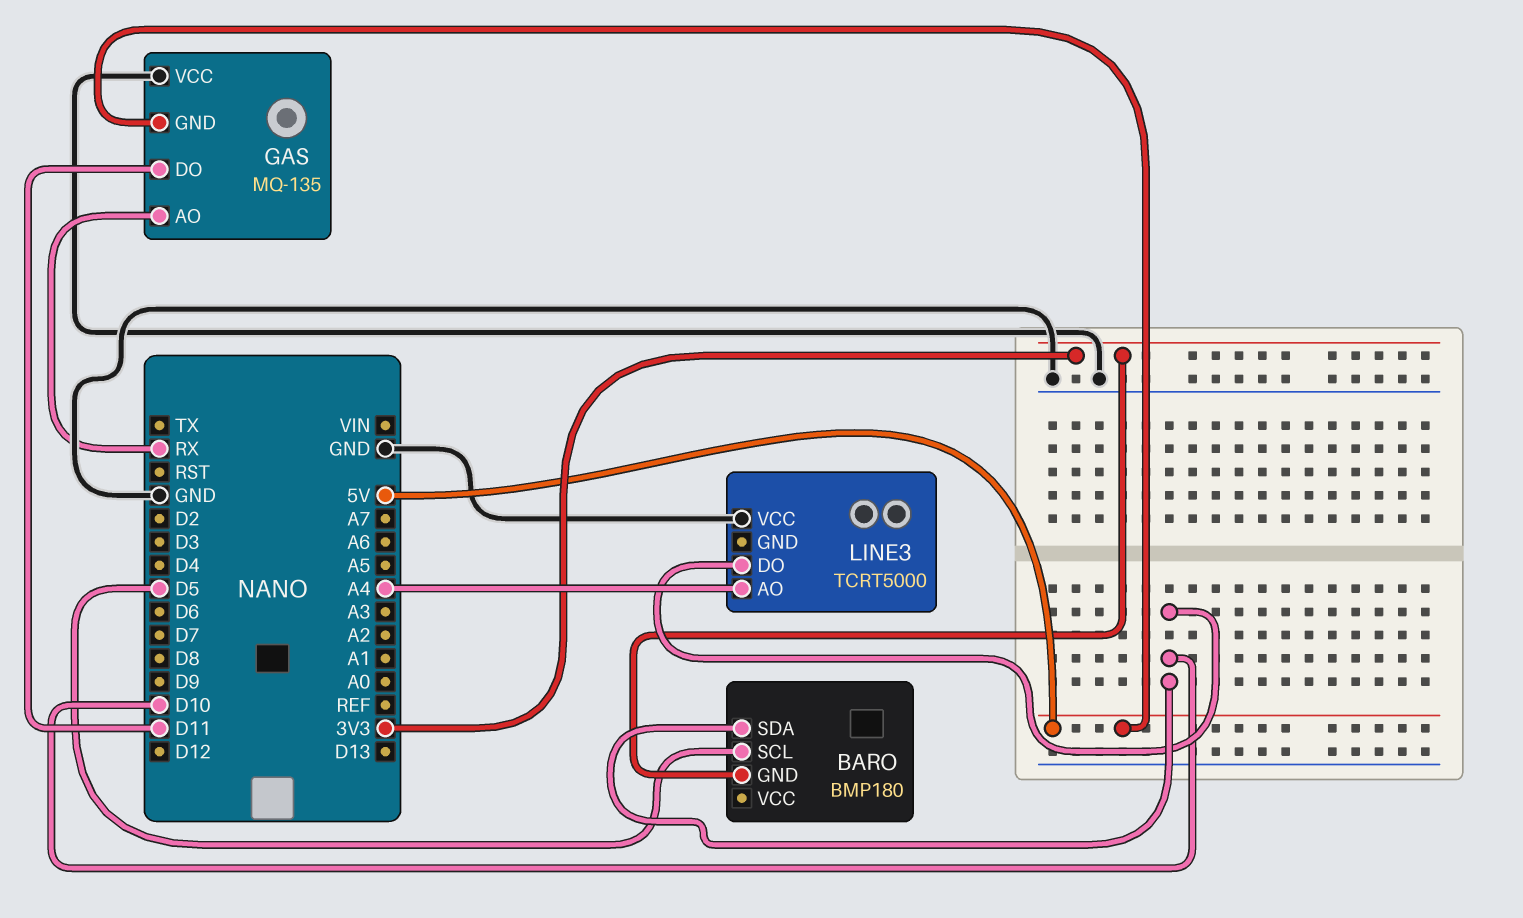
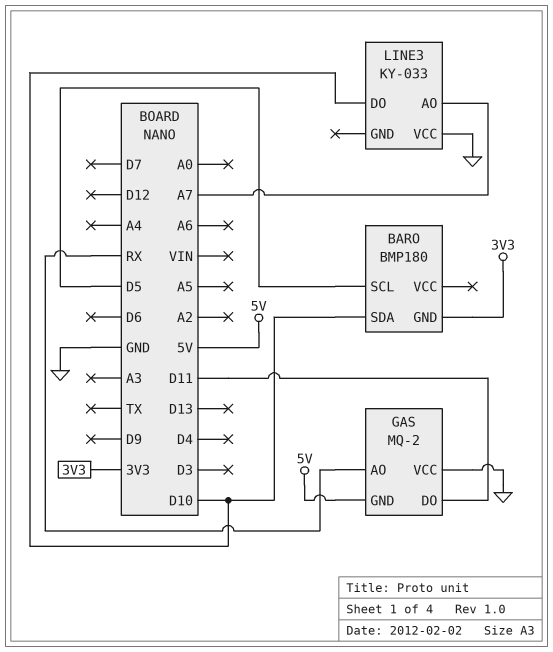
GAS: MQ-135 -> MQ-2
LINE3: TCRT5000 -> KY-033
LINE3 pin AO: A4 -> A7

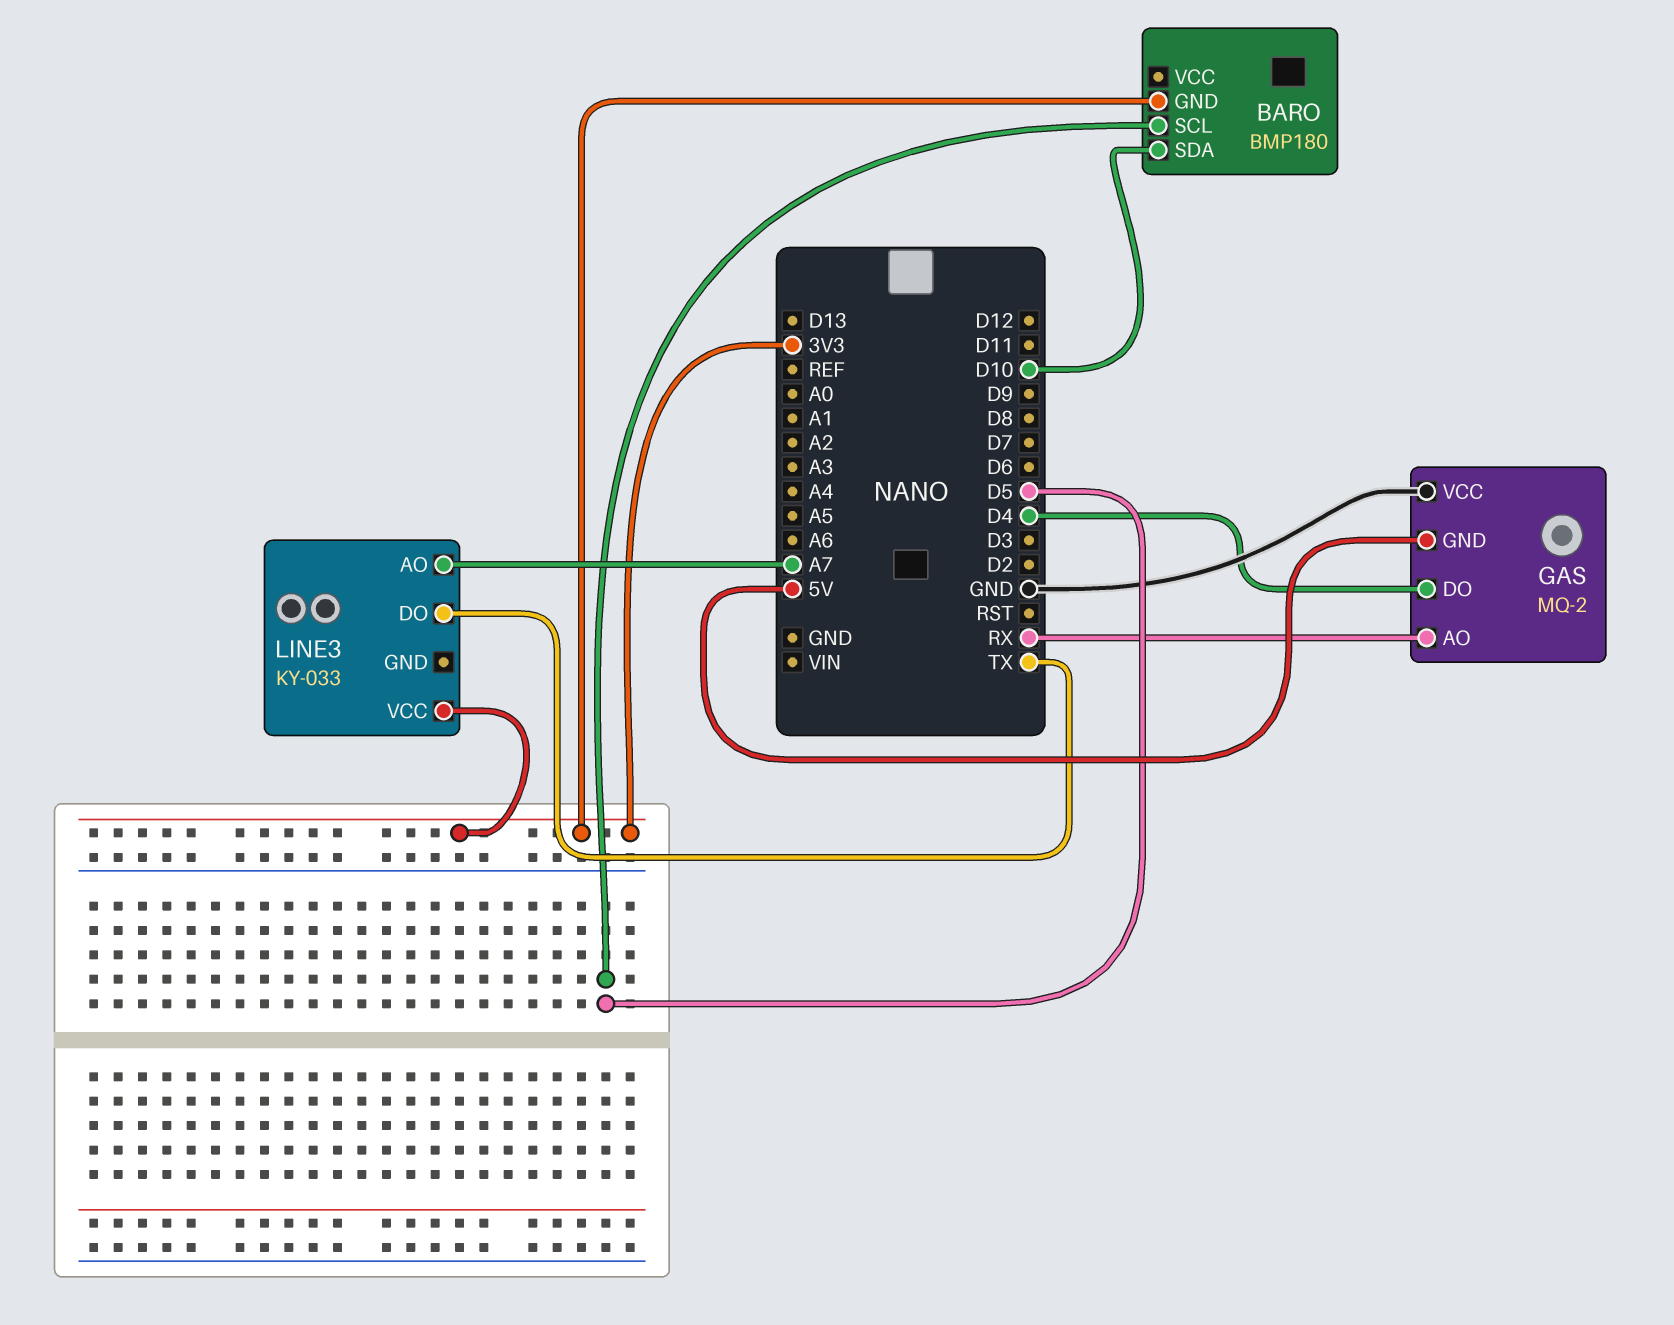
GAS pin DO: D11 -> D4
LINE3 pin DO: D10 -> TX
LINE3 pin VCC: GND -> 3V3

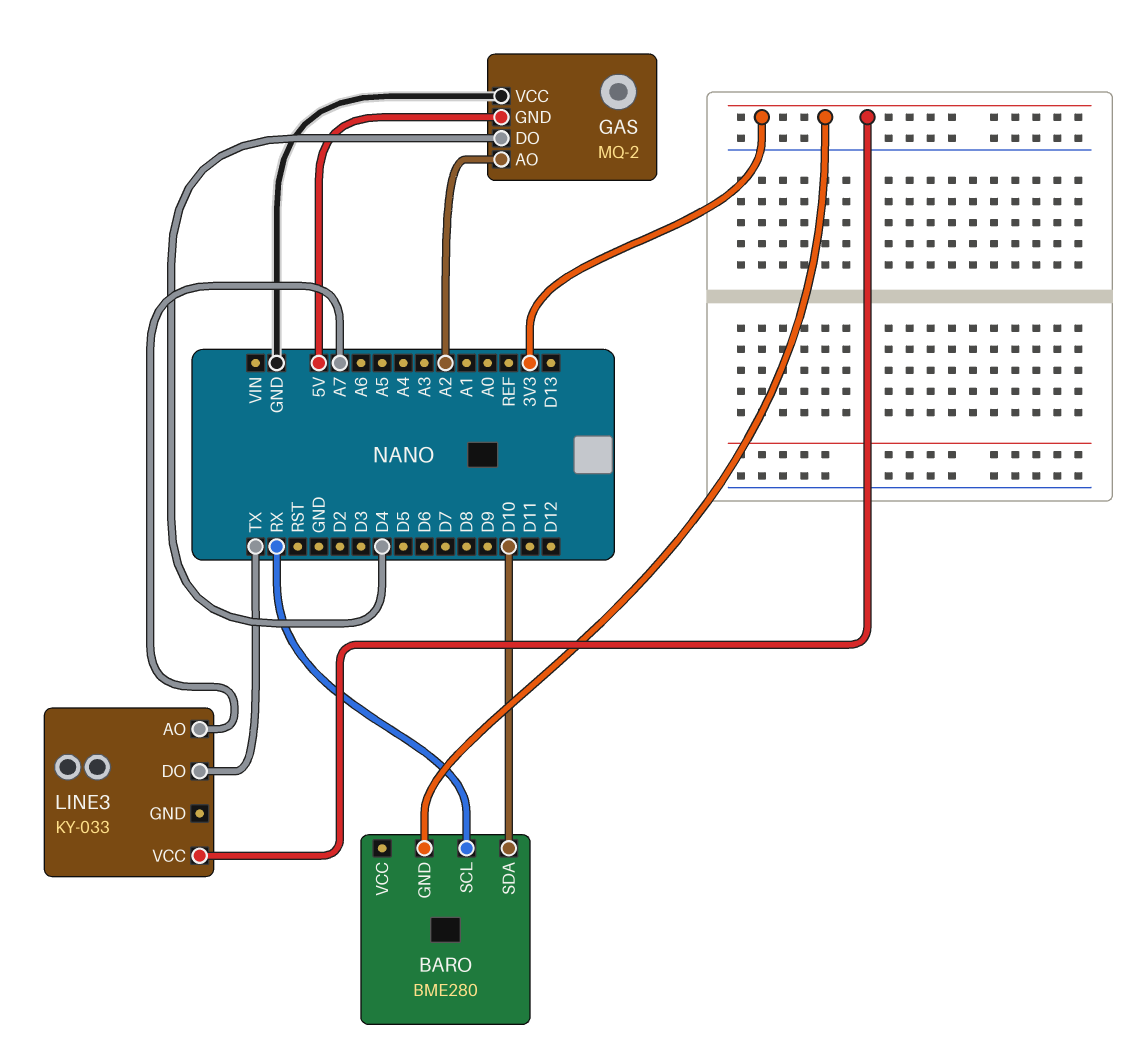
BARO: BMP180 -> BME280
BARO pin SCL: D5 -> RX
GAS pin AO: RX -> A2

